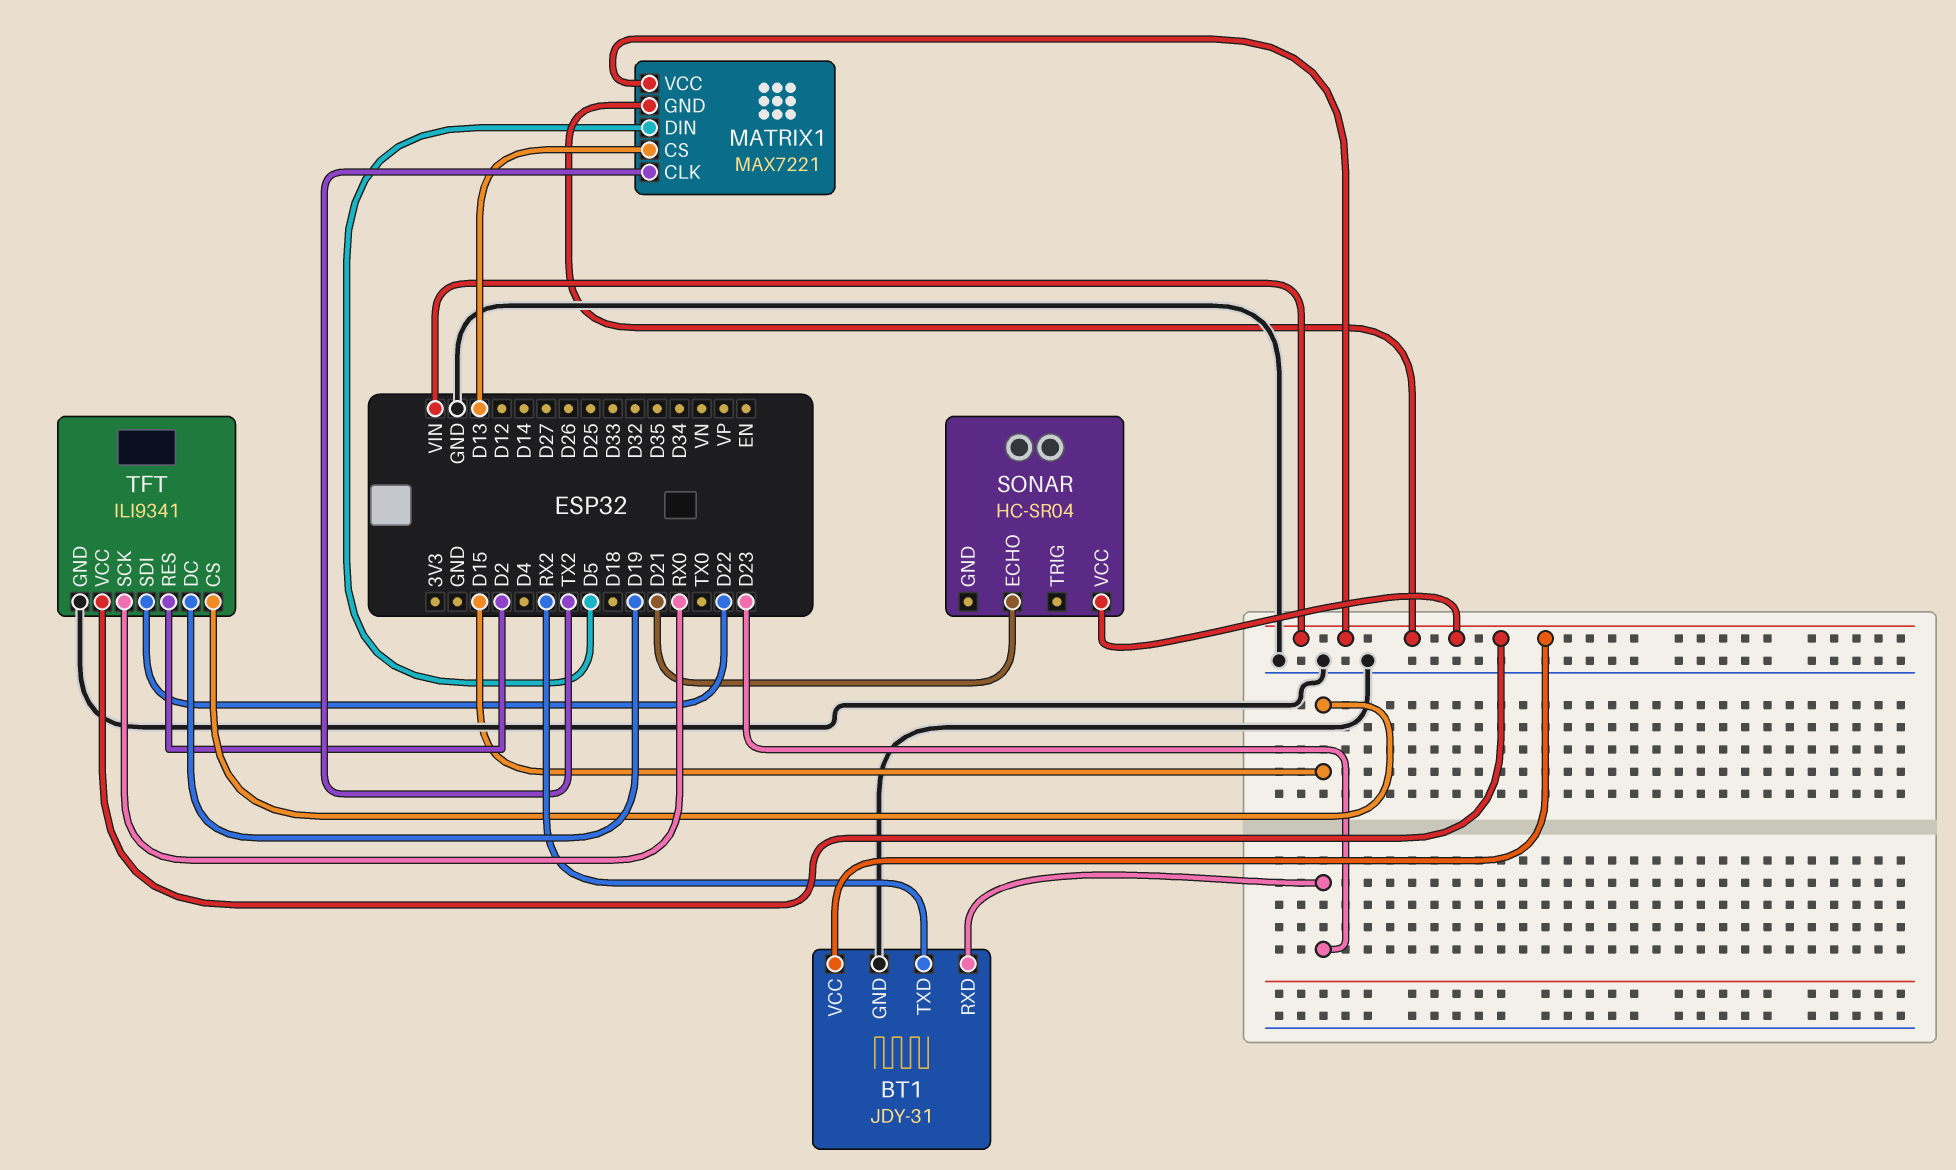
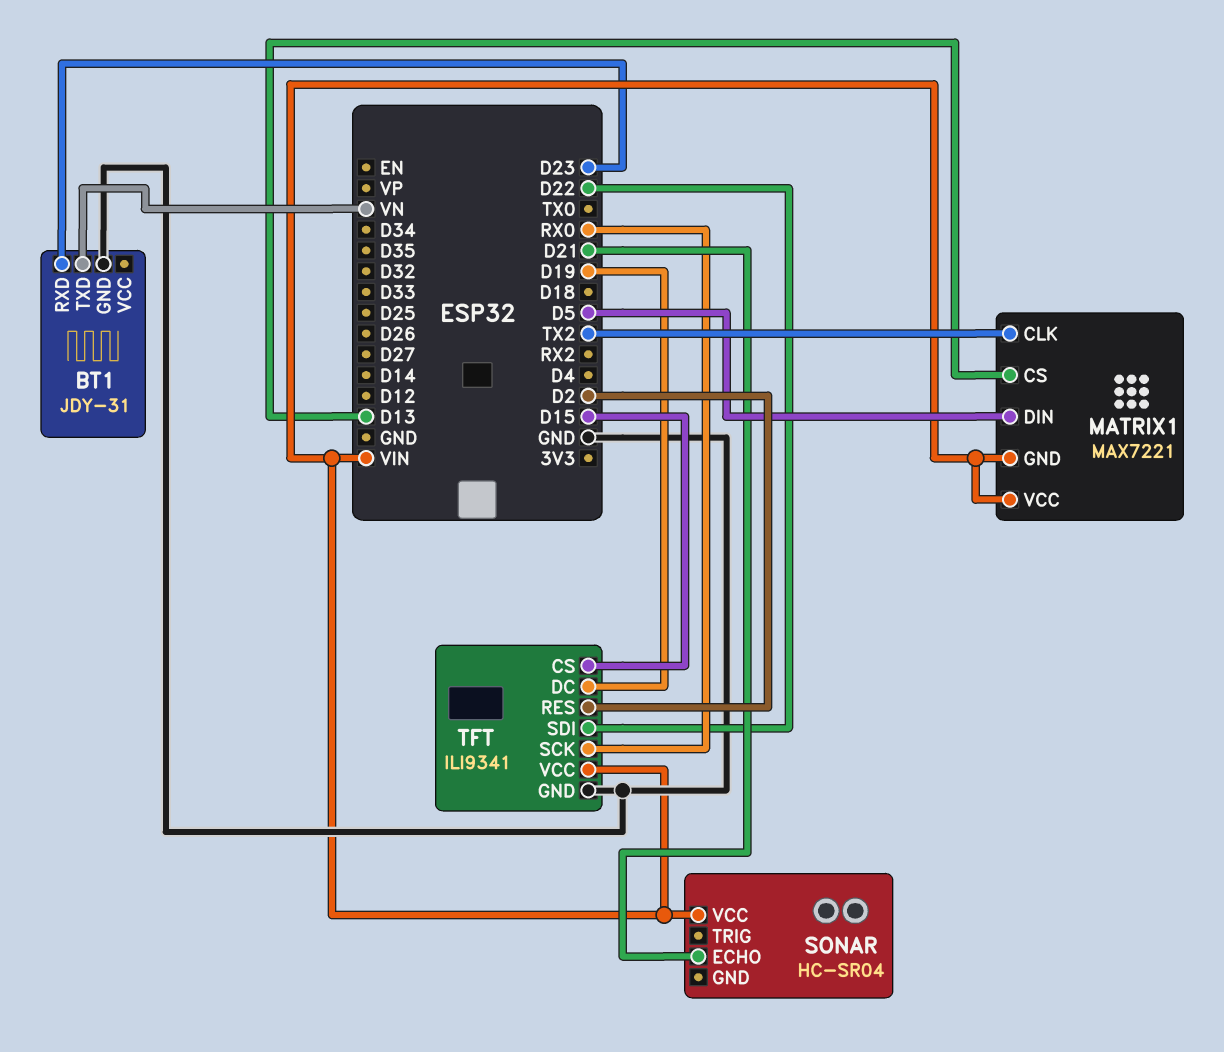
BT1 pin TXD: RX2 -> VN
BT1 pin VCC: VIN -> none

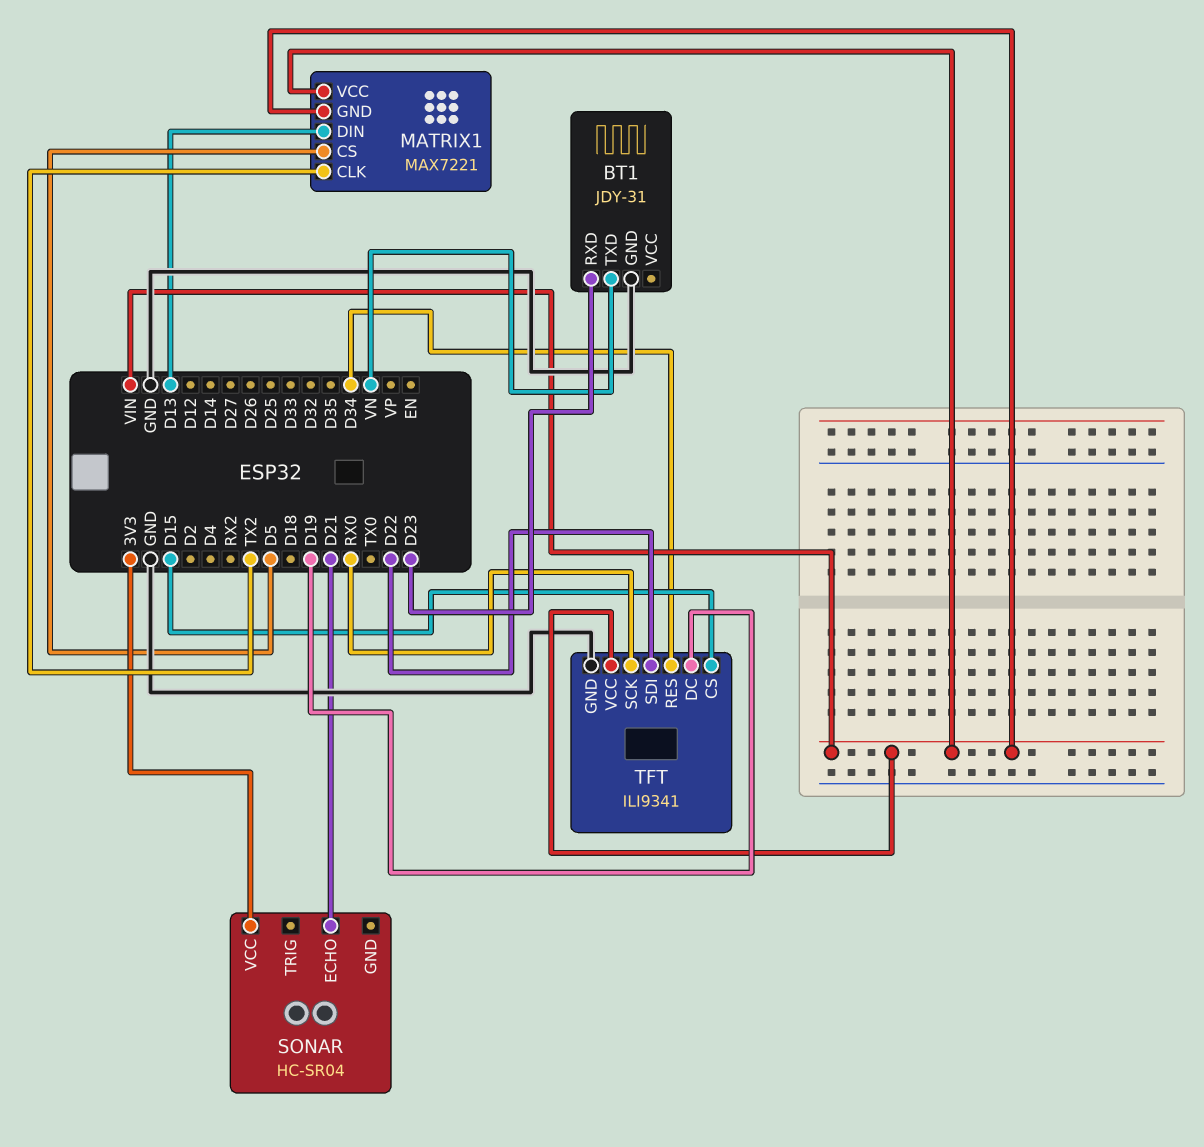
MATRIX1 pin CS: D13 -> D5
MATRIX1 pin DIN: D5 -> D13
SONAR pin VCC: VIN -> 3V3
TFT pin RES: D2 -> D34

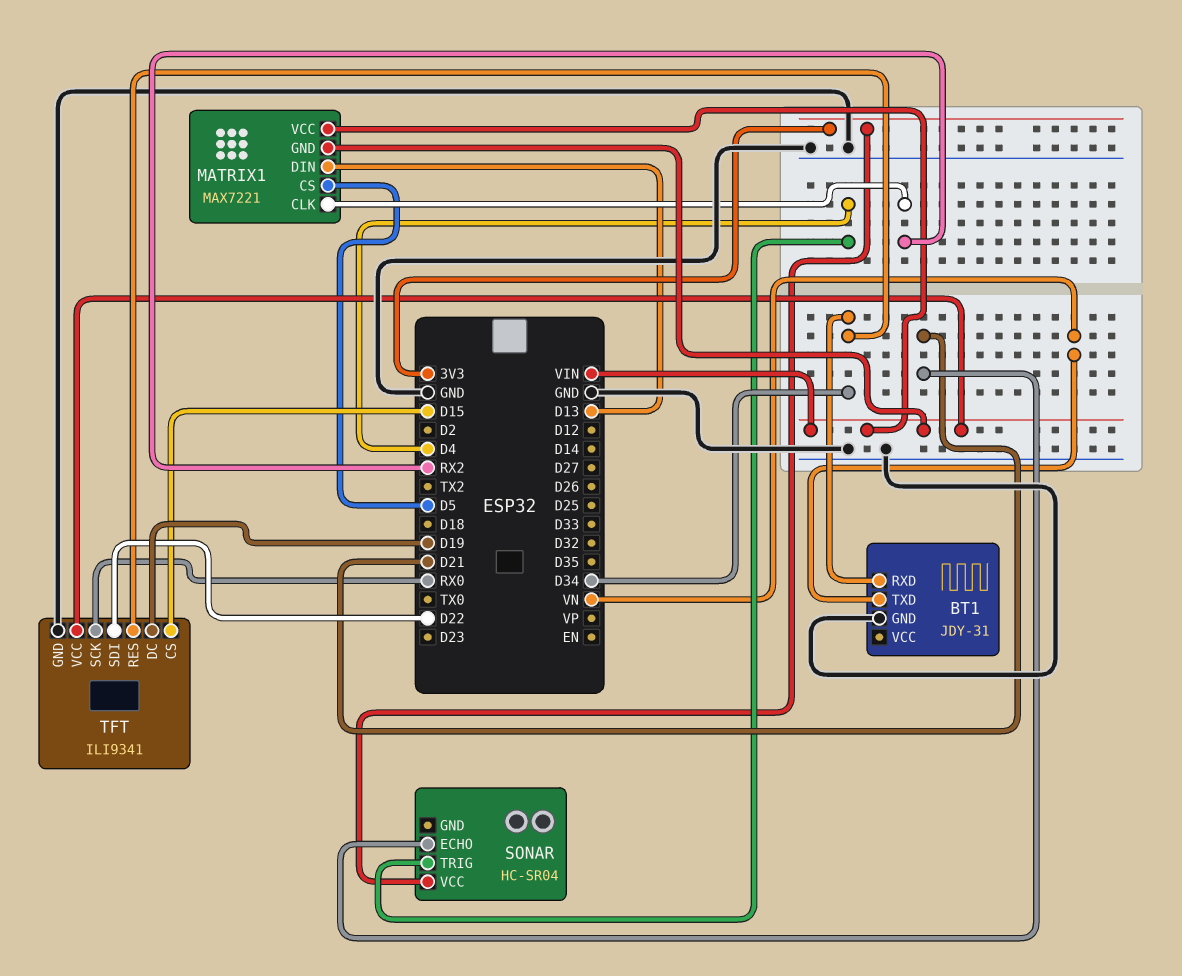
BT1 pin RXD: D23 -> D34
MATRIX1 pin CLK: TX2 -> RX2
SONAR pin TRIG: none -> D4

